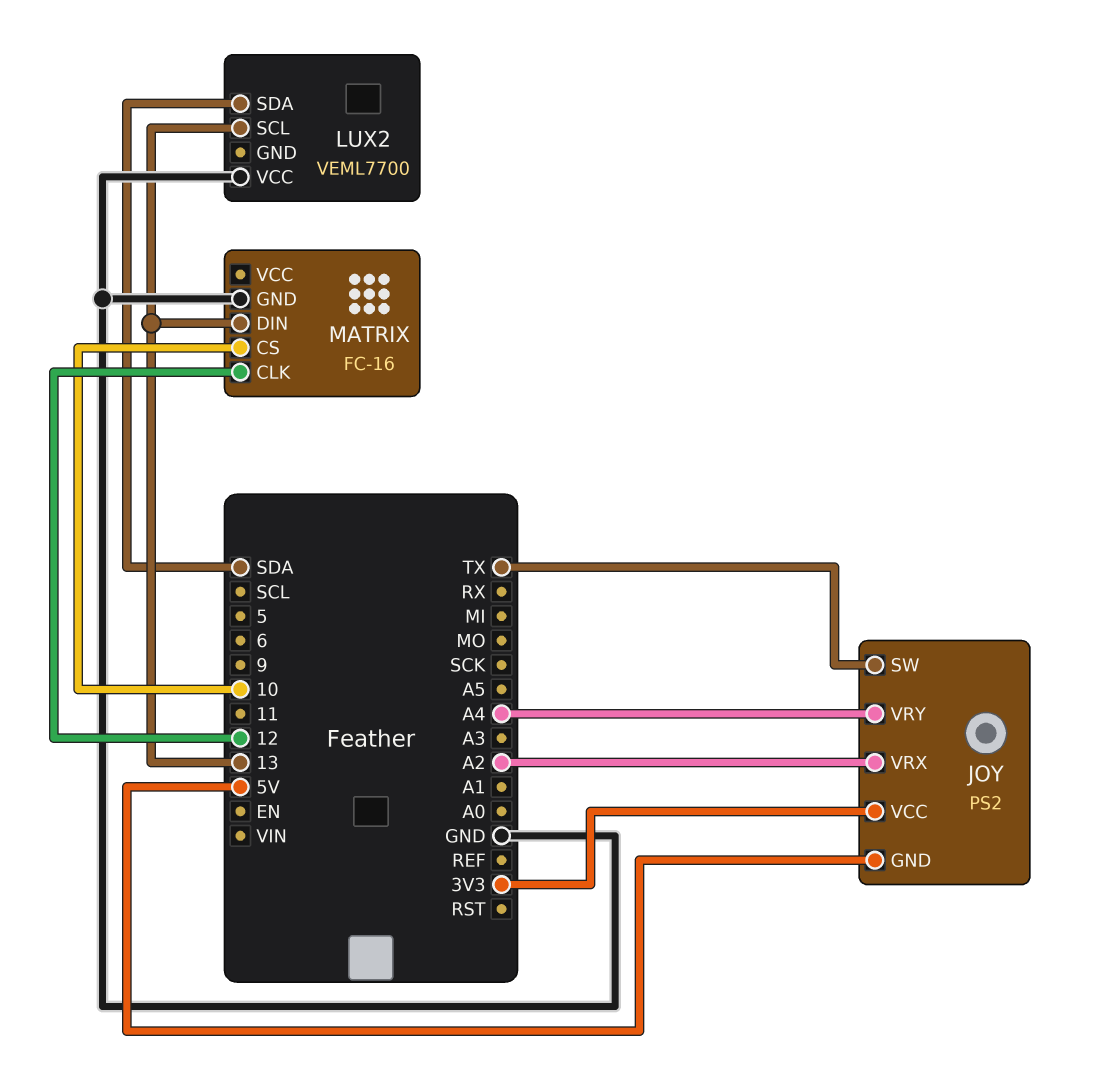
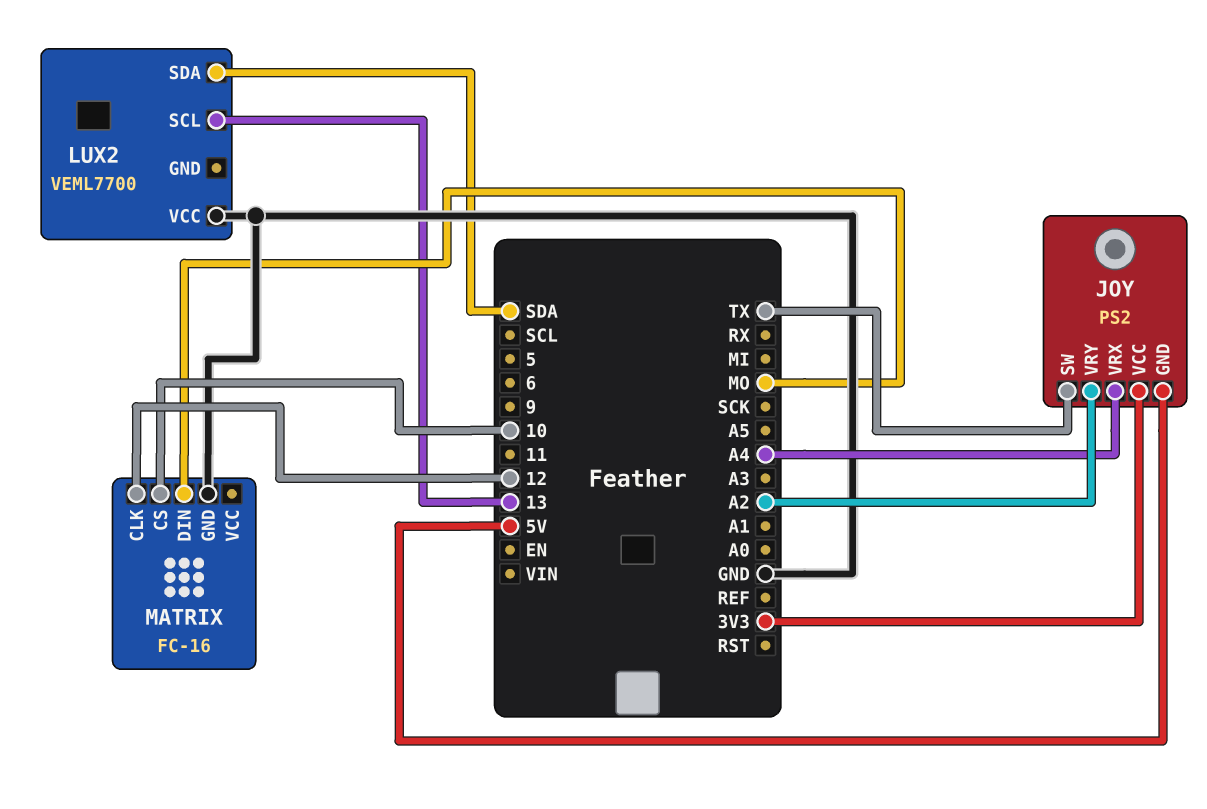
JOY pin VRX: A2 -> A4
JOY pin VRY: A4 -> A2
MATRIX pin DIN: 13 -> MO

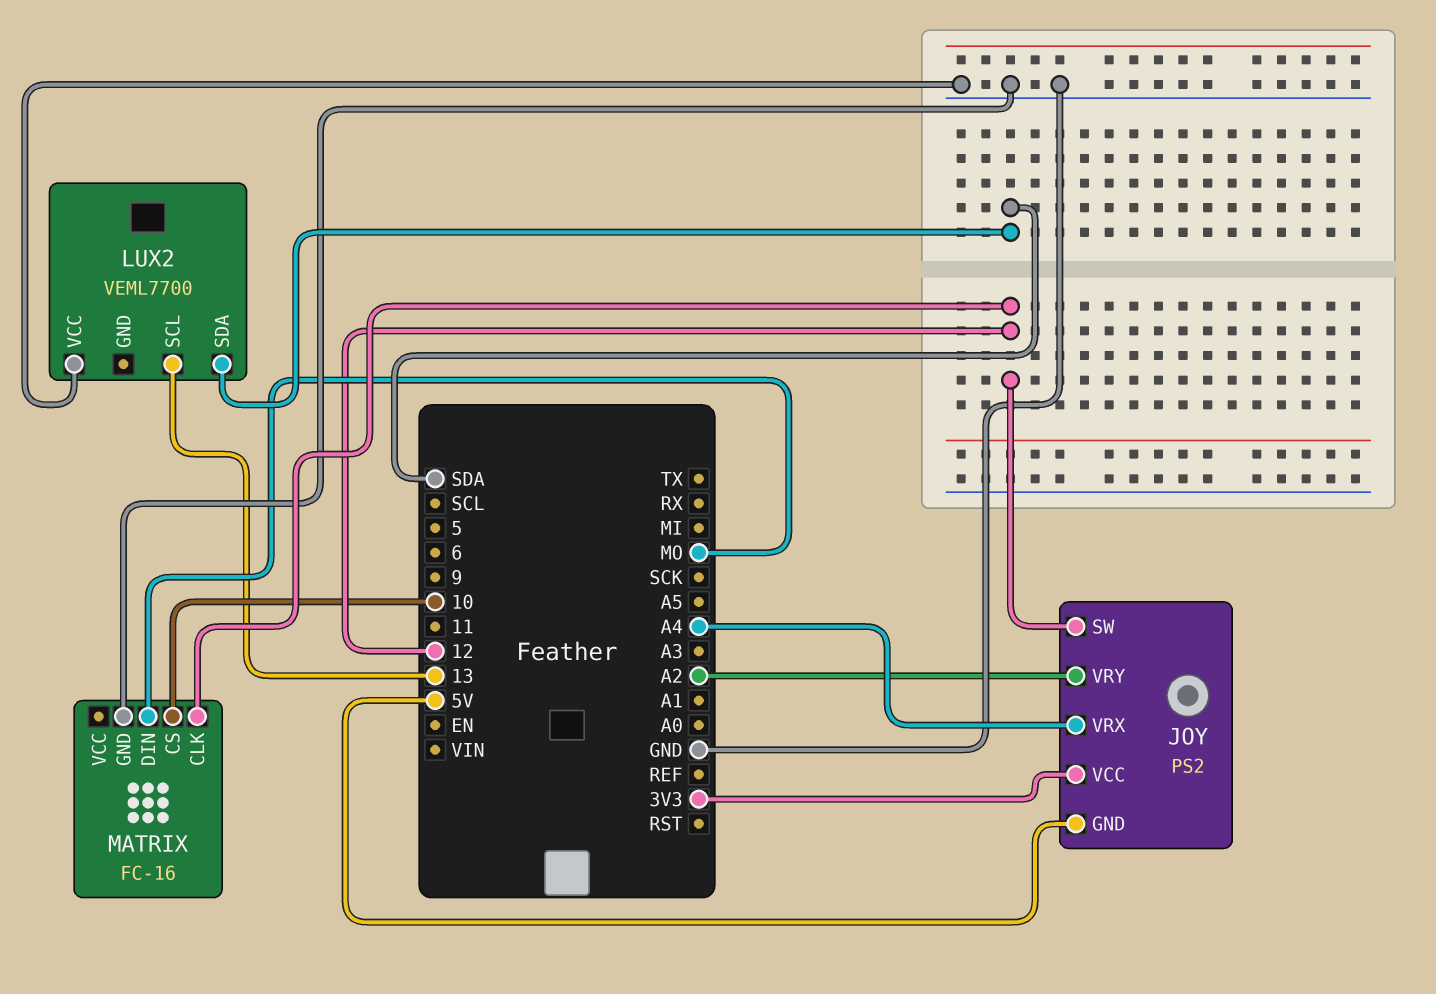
JOY pin SW: TX -> 12

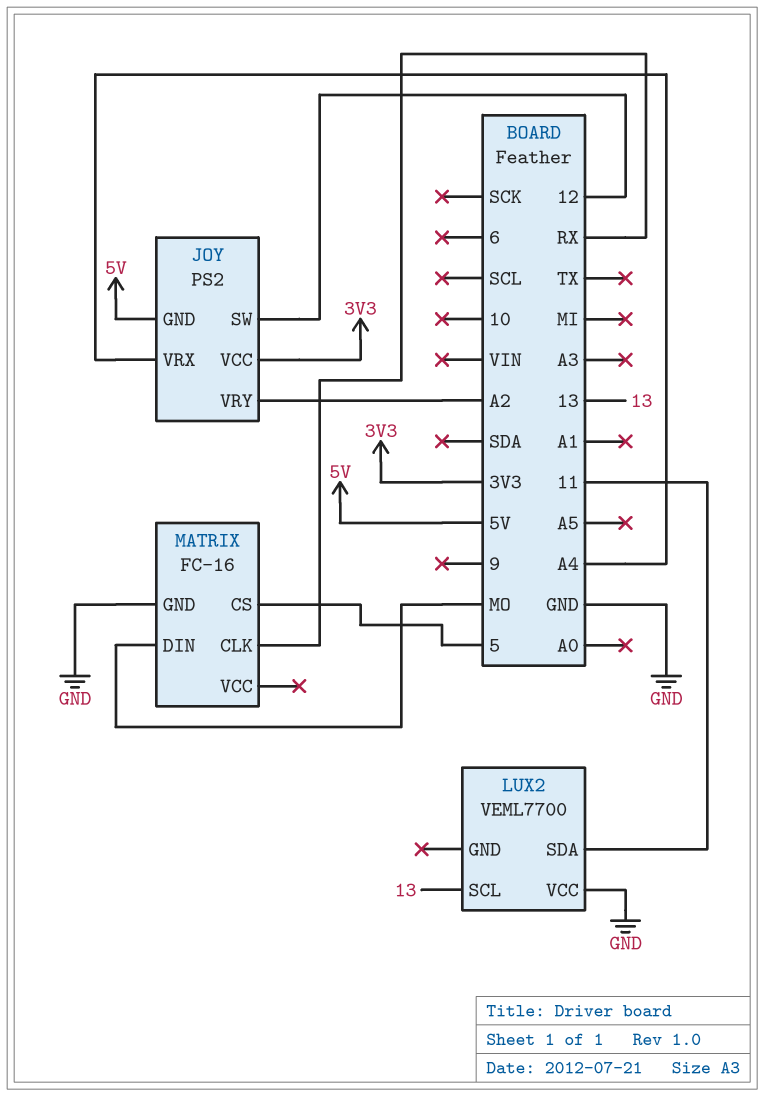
LUX2 pin SDA: SDA -> 11
MATRIX pin CLK: 12 -> RX
MATRIX pin CS: 10 -> 5

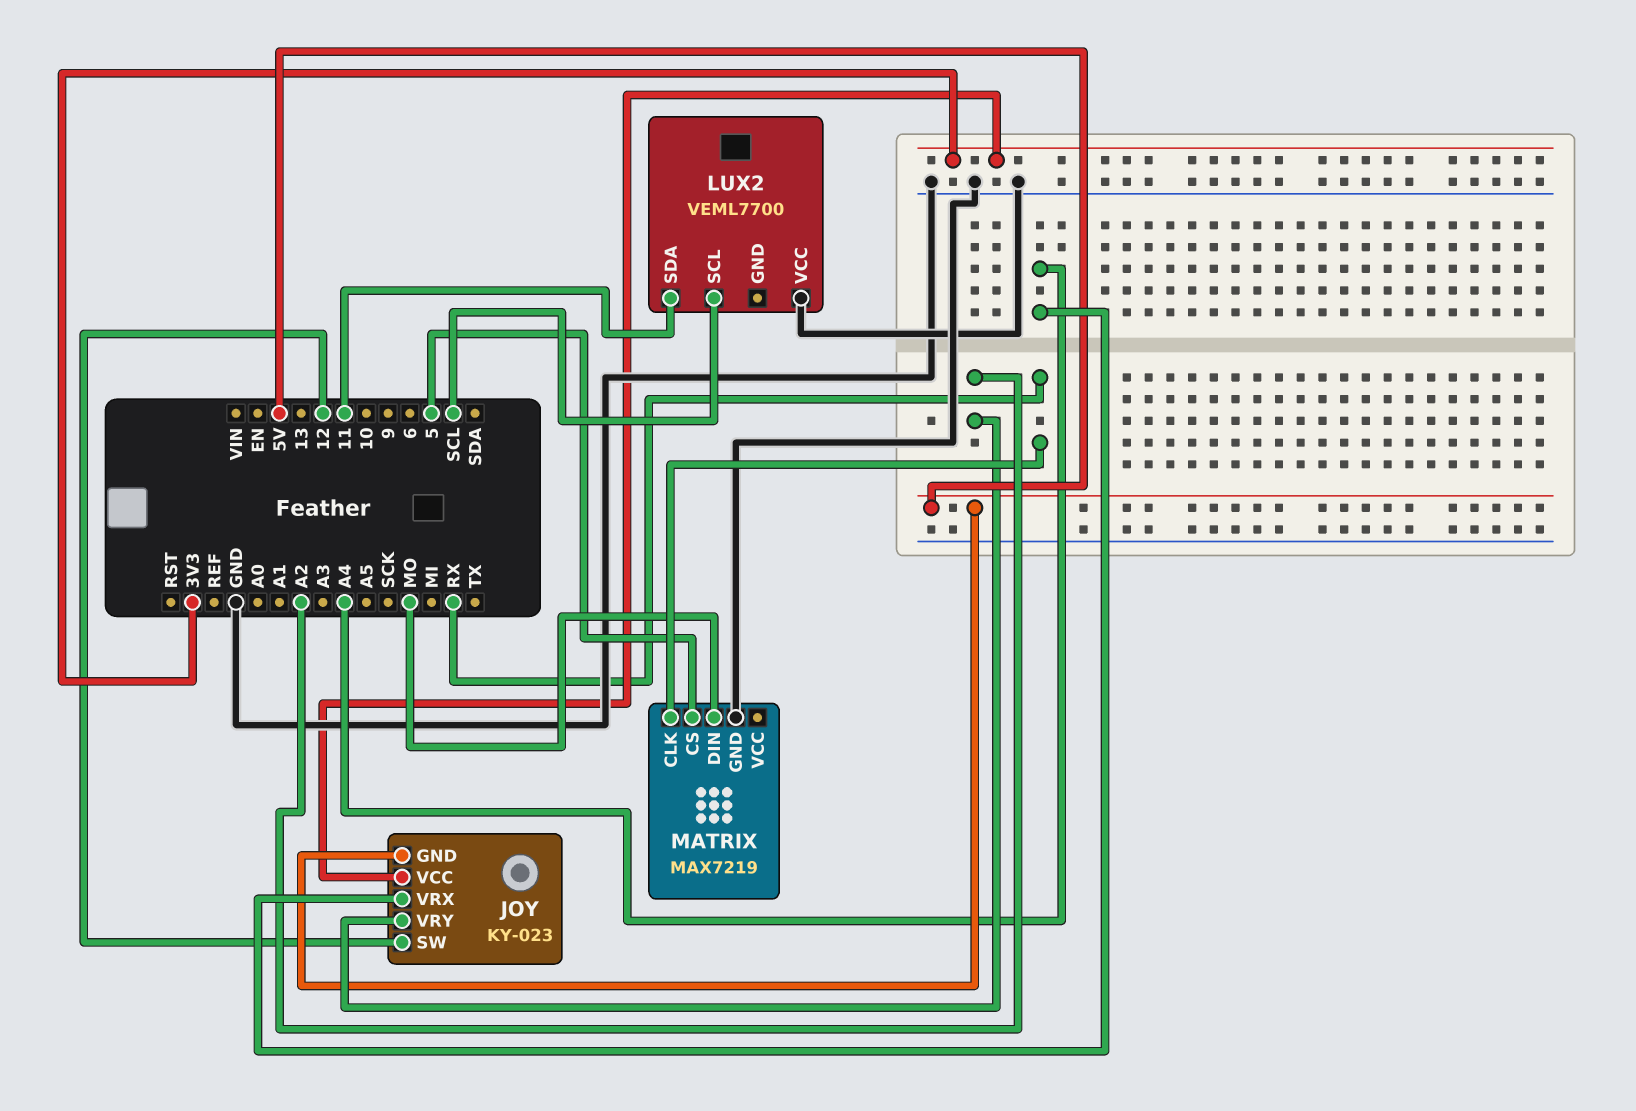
JOY: PS2 -> KY-023
LUX2 pin SCL: 13 -> SCL
MATRIX: FC-16 -> MAX7219

